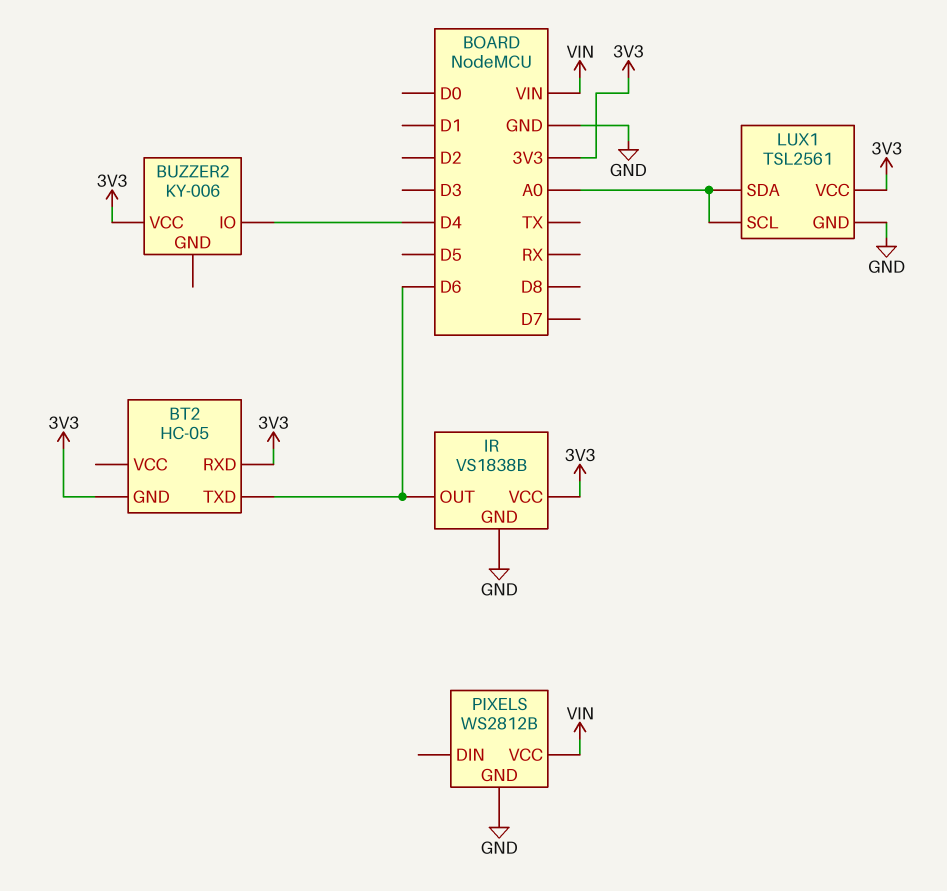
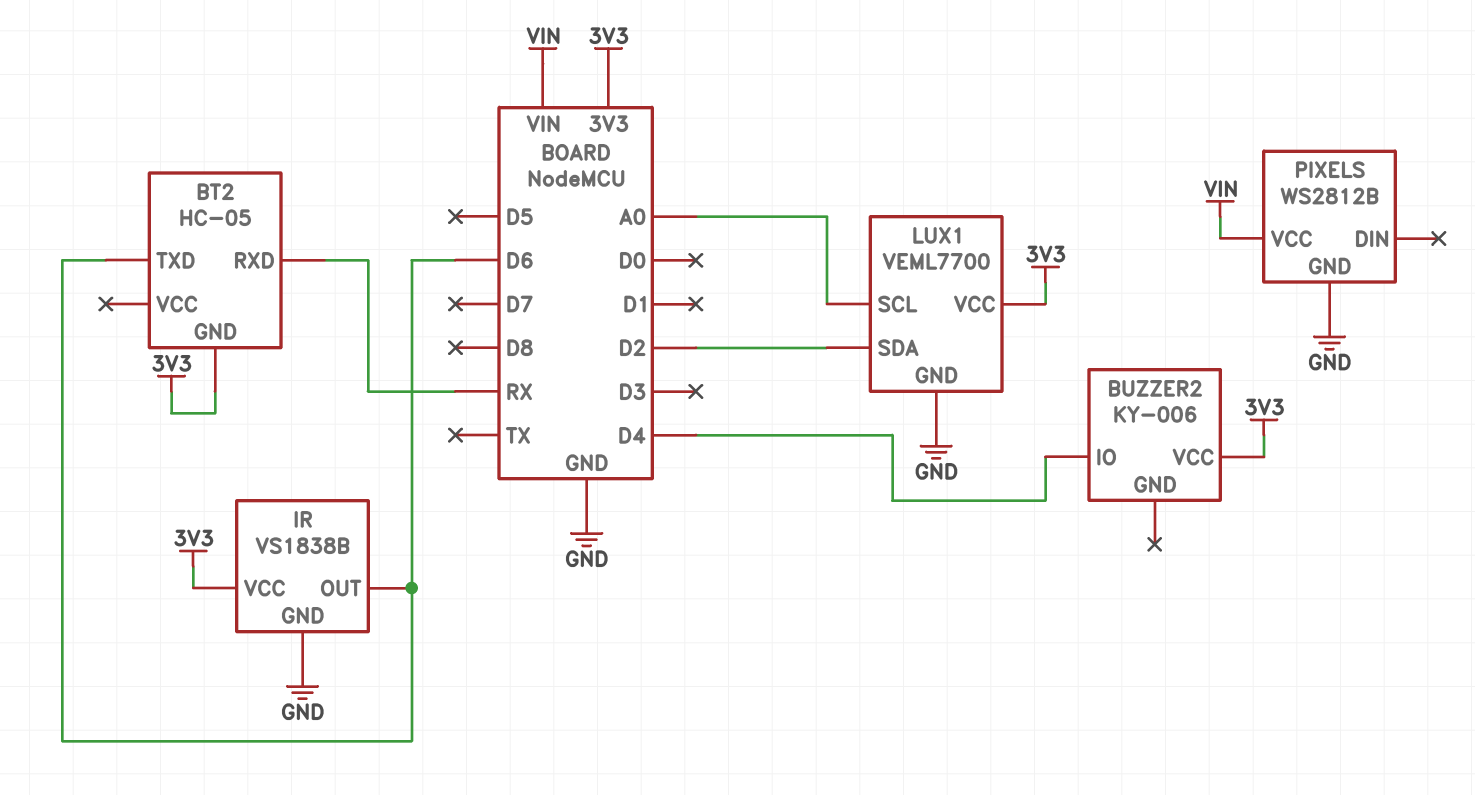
BT2 pin RXD: 3V3 -> RX
LUX1: TSL2561 -> VEML7700
LUX1 pin SDA: A0 -> D2

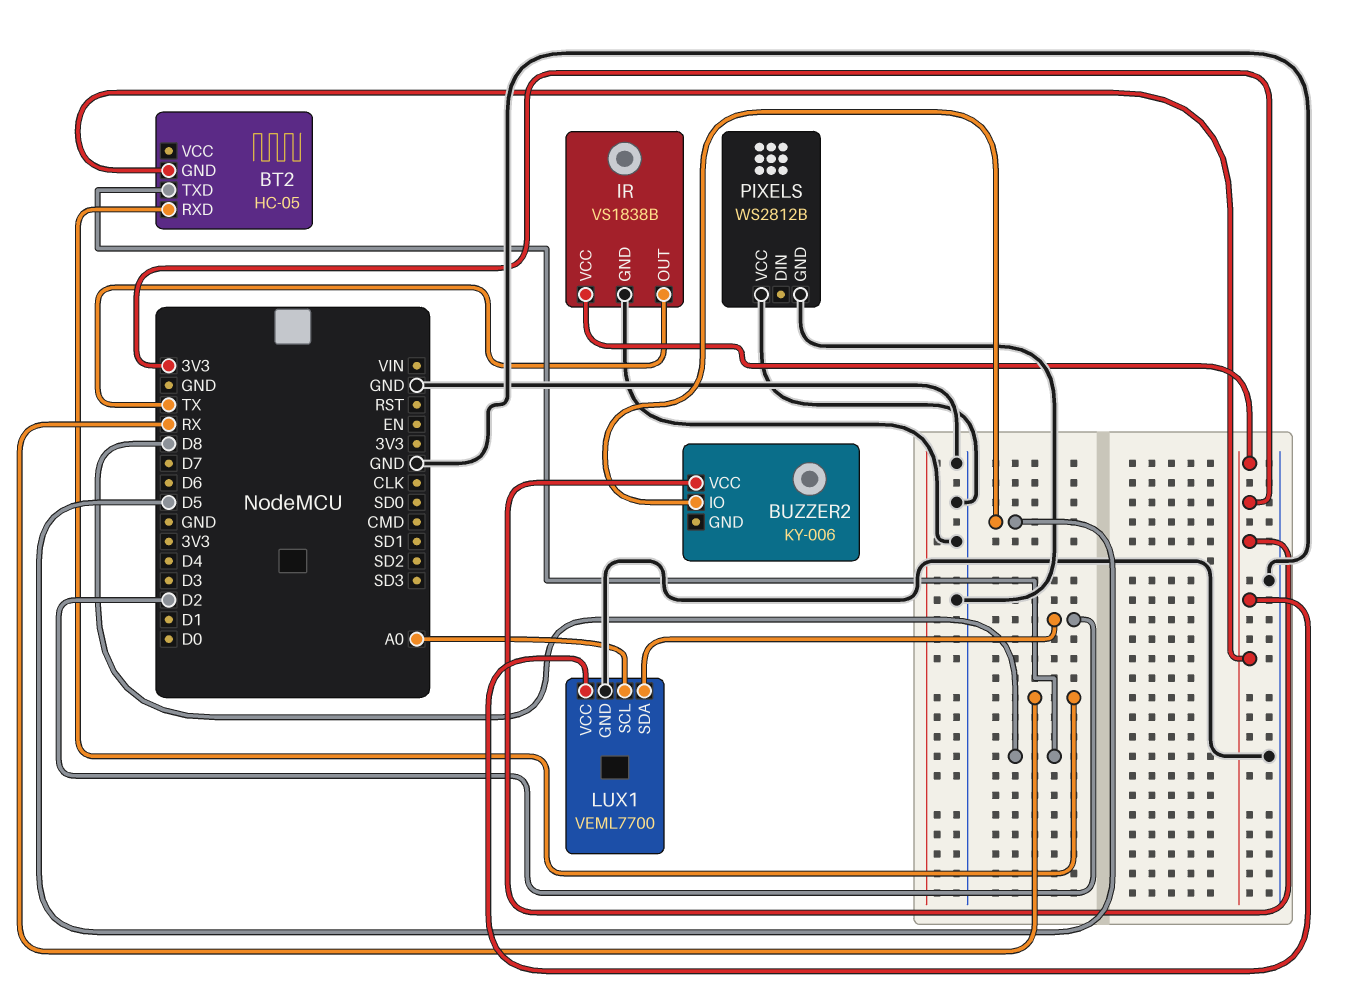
BT2 pin TXD: D6 -> D8
BUZZER2 pin IO: D4 -> D5
IR pin OUT: D6 -> TX
PIXELS pin VCC: VIN -> GND

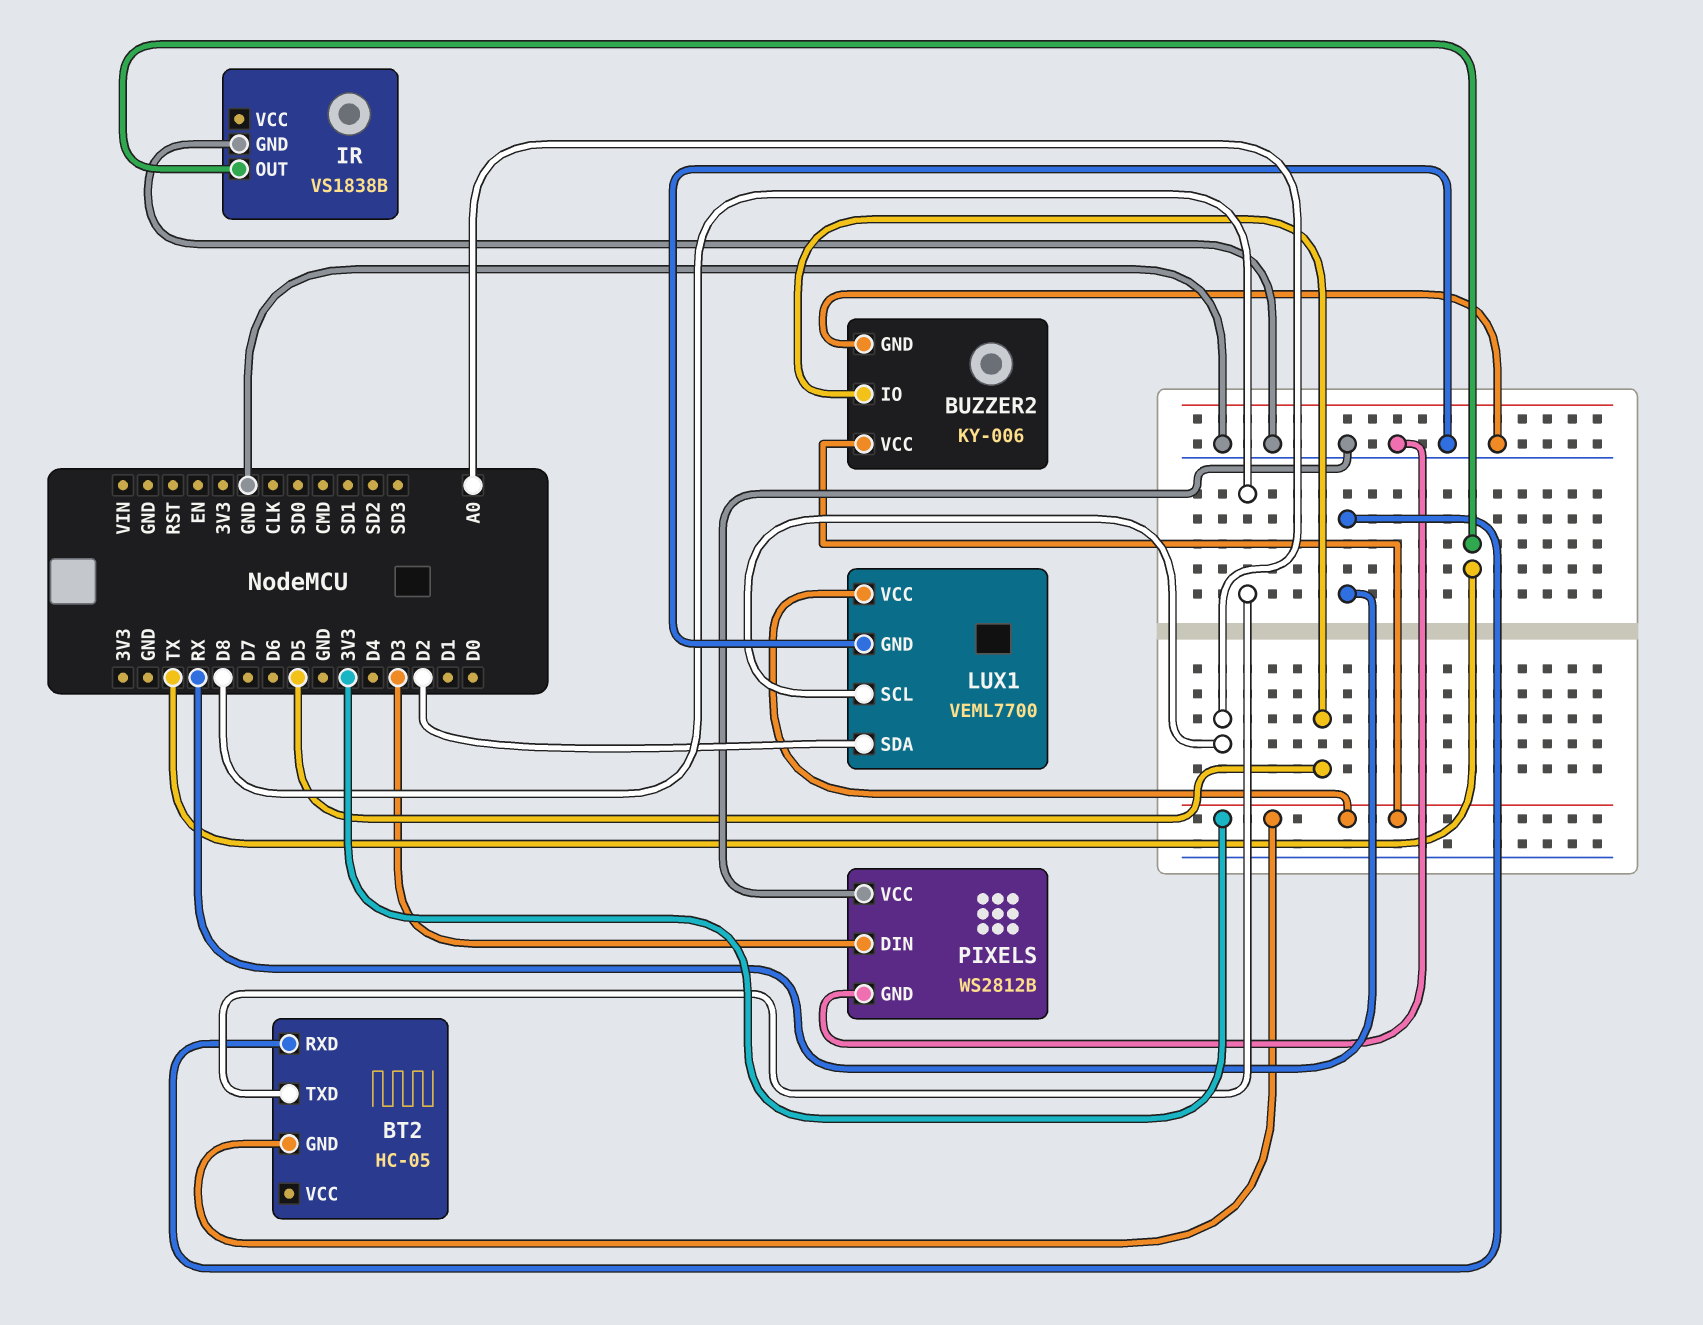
BUZZER2 pin GND: none -> GND
IR pin VCC: 3V3 -> none
PIXELS pin DIN: none -> D3

